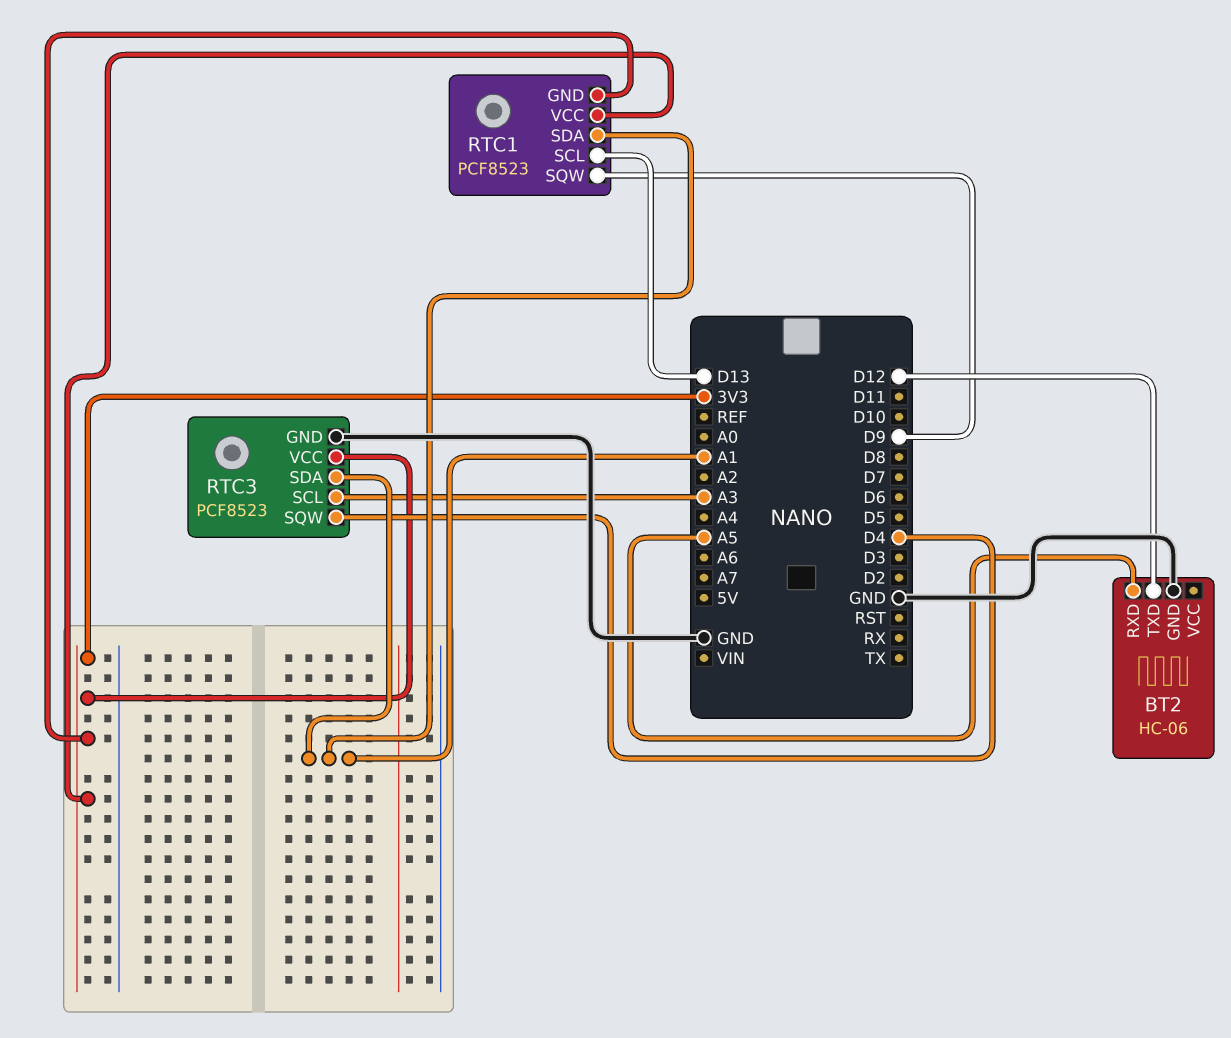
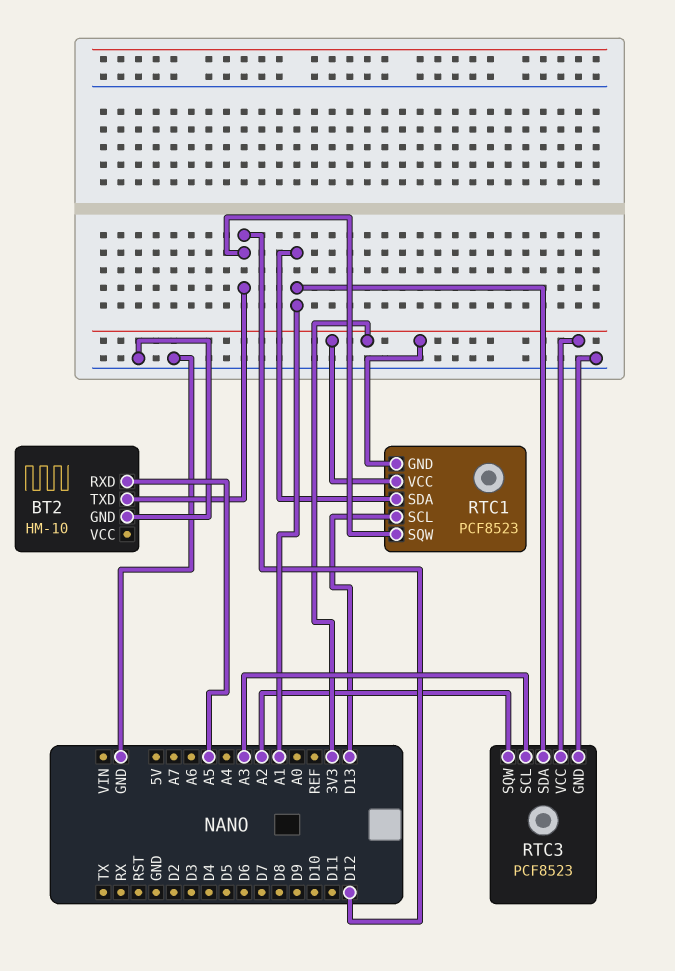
BT2: HC-06 -> HM-10
RTC1 pin SQW: D9 -> D12
RTC3 pin SQW: D4 -> A2

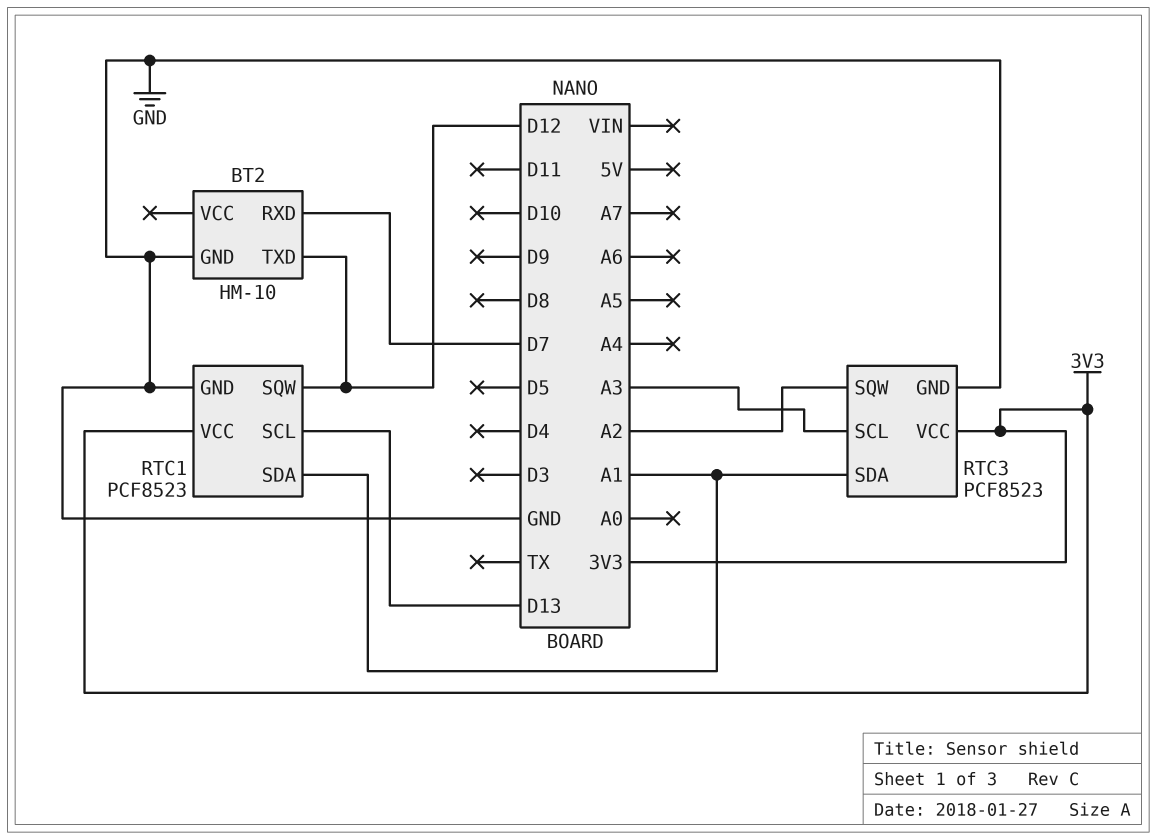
BT2 pin RXD: A5 -> D7
RTC1 pin GND: 3V3 -> GND

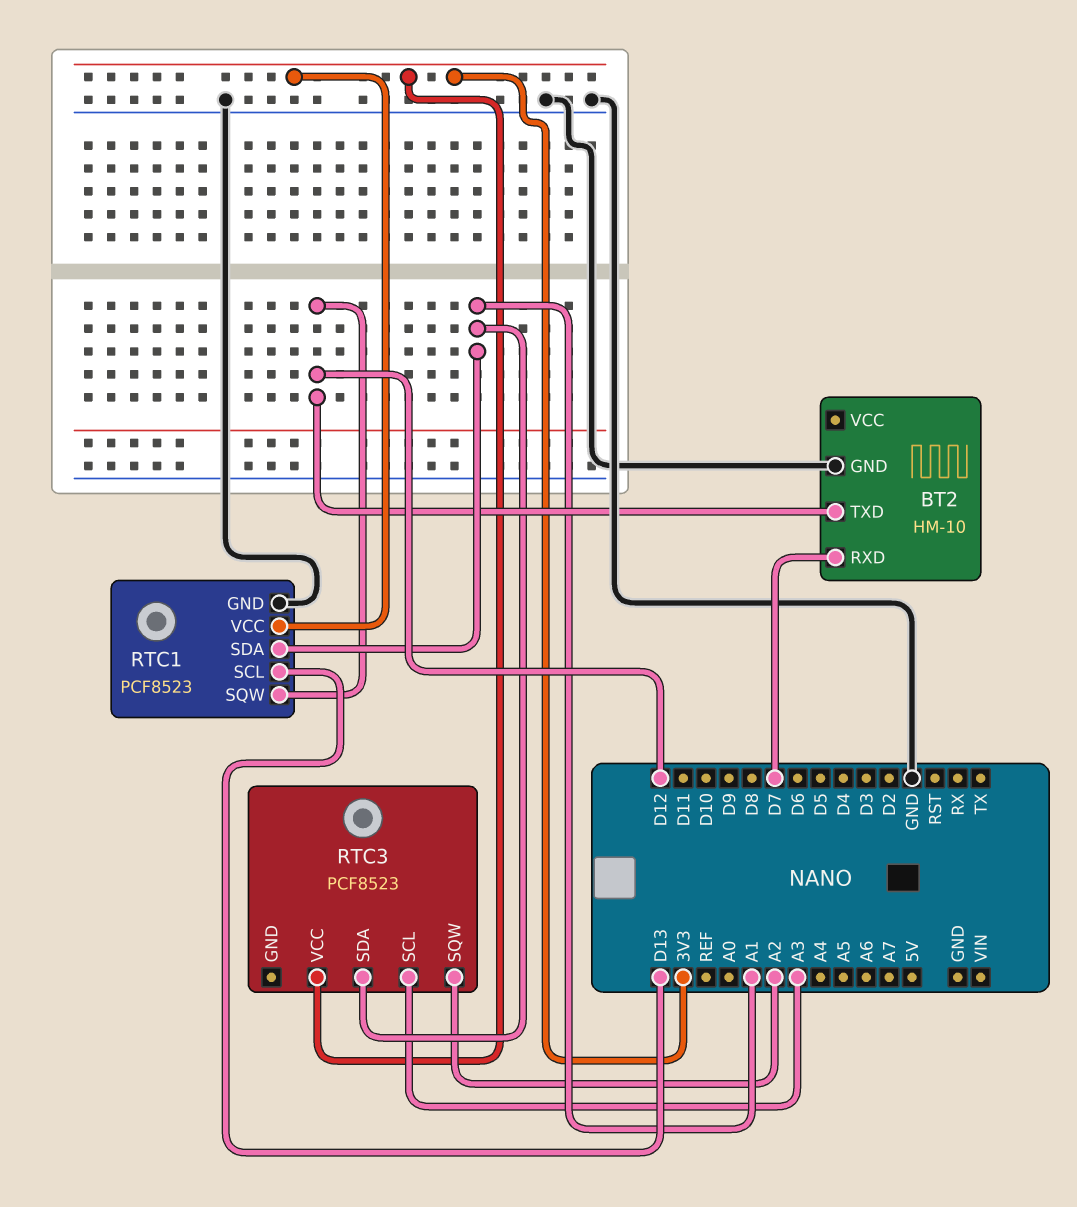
RTC3 pin GND: GND -> none

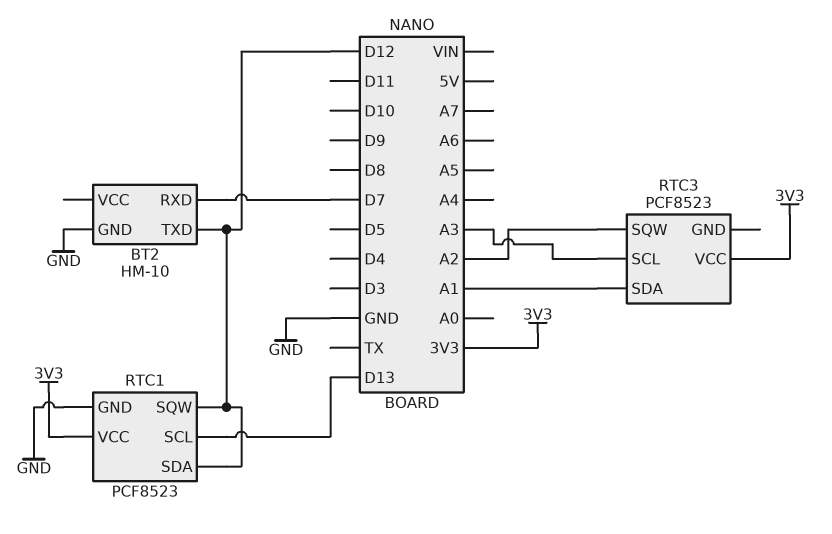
RTC1 pin SDA: A1 -> D12

